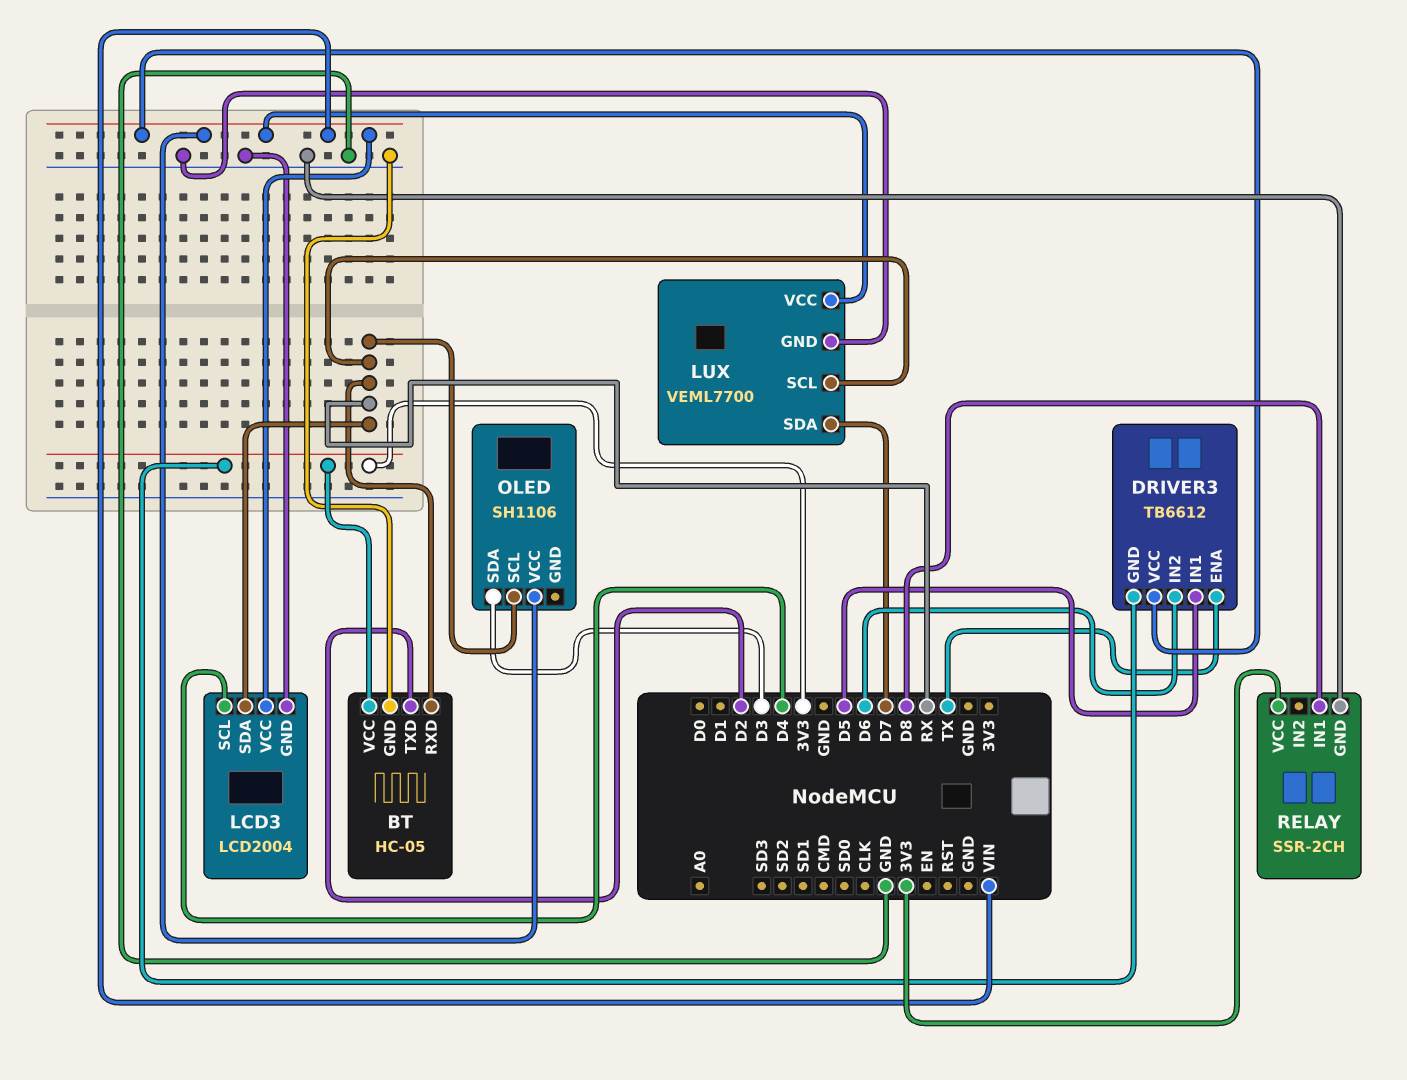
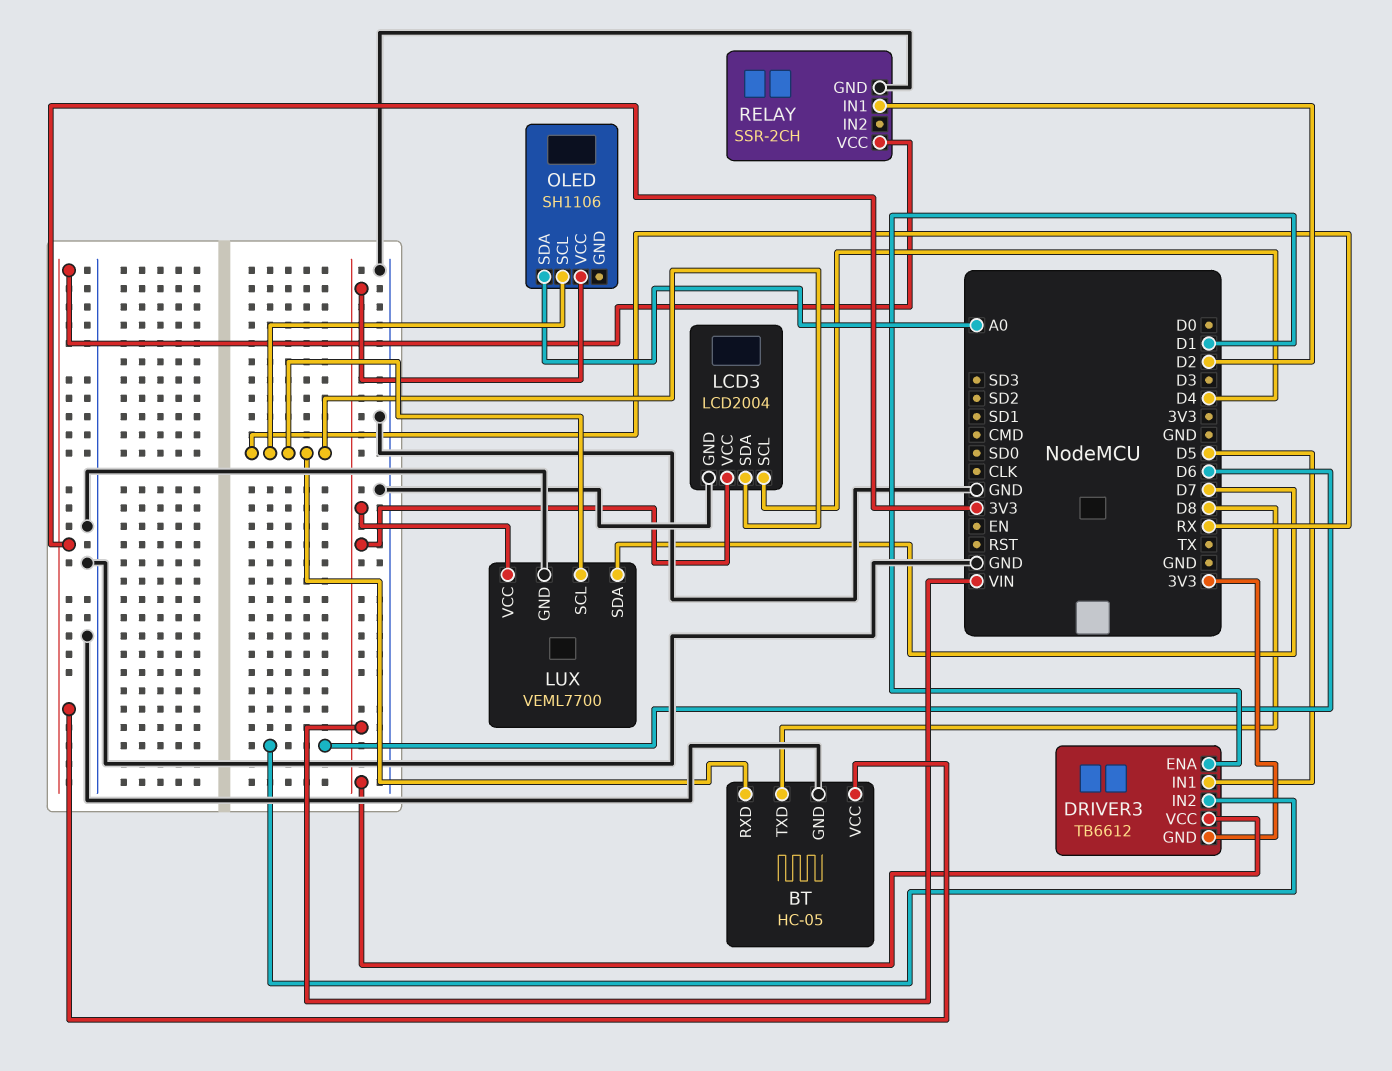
BT pin TXD: D2 -> D8
DRIVER3 pin ENA: TX -> D1
OLED pin SDA: D3 -> A0
RELAY pin IN1: D8 -> D2

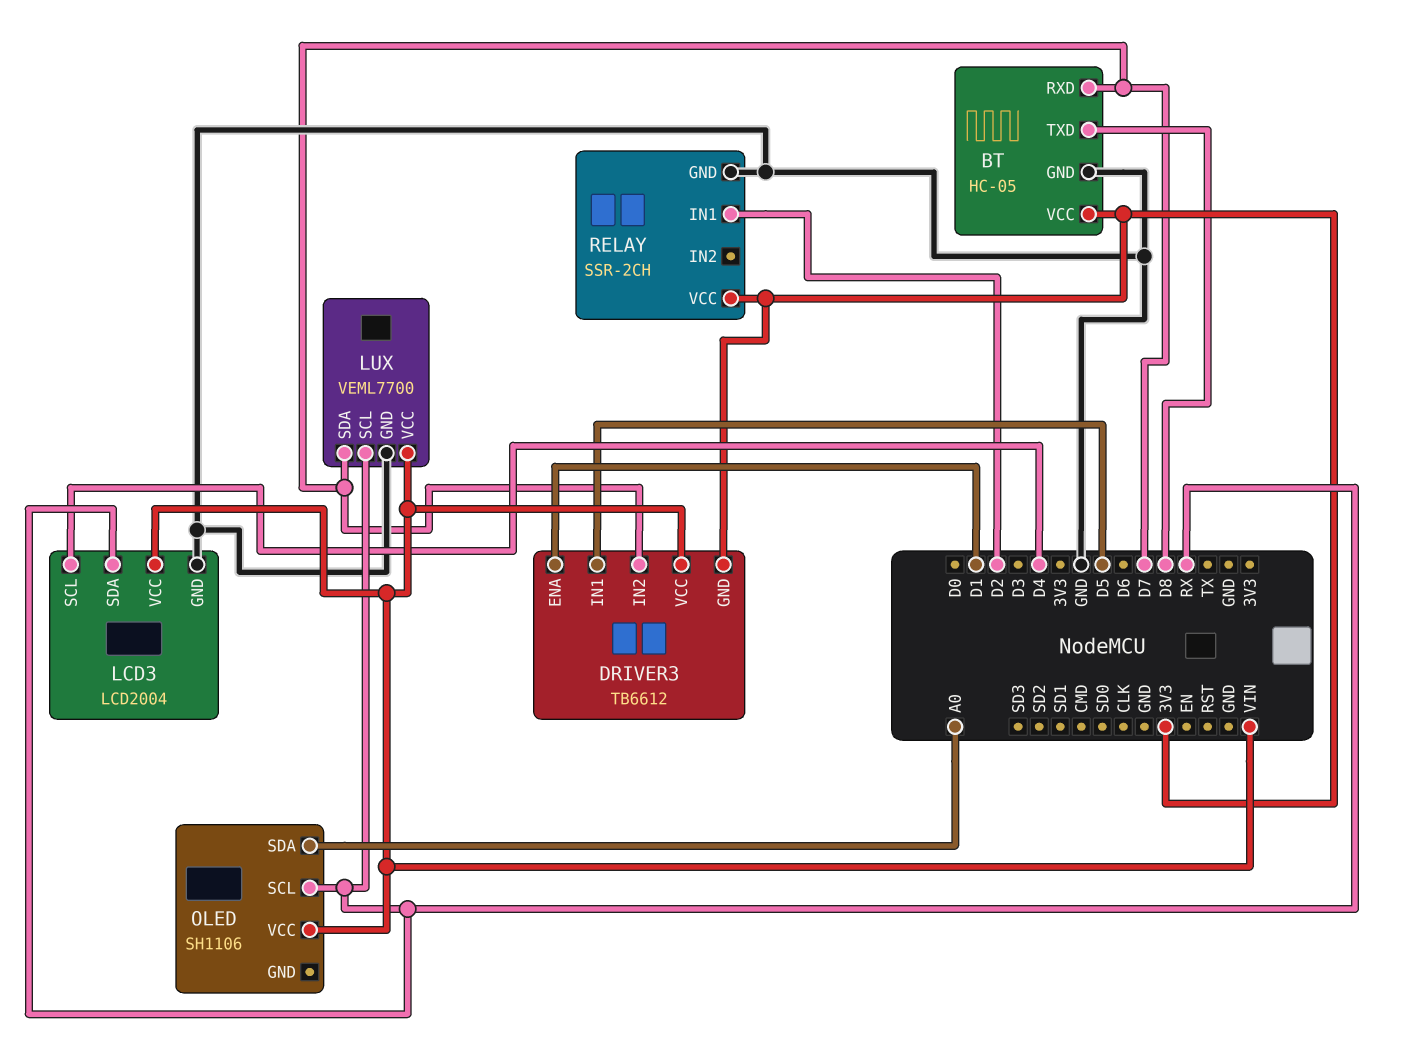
BT pin RXD: RX -> D7
DRIVER3 pin IN2: D6 -> D7

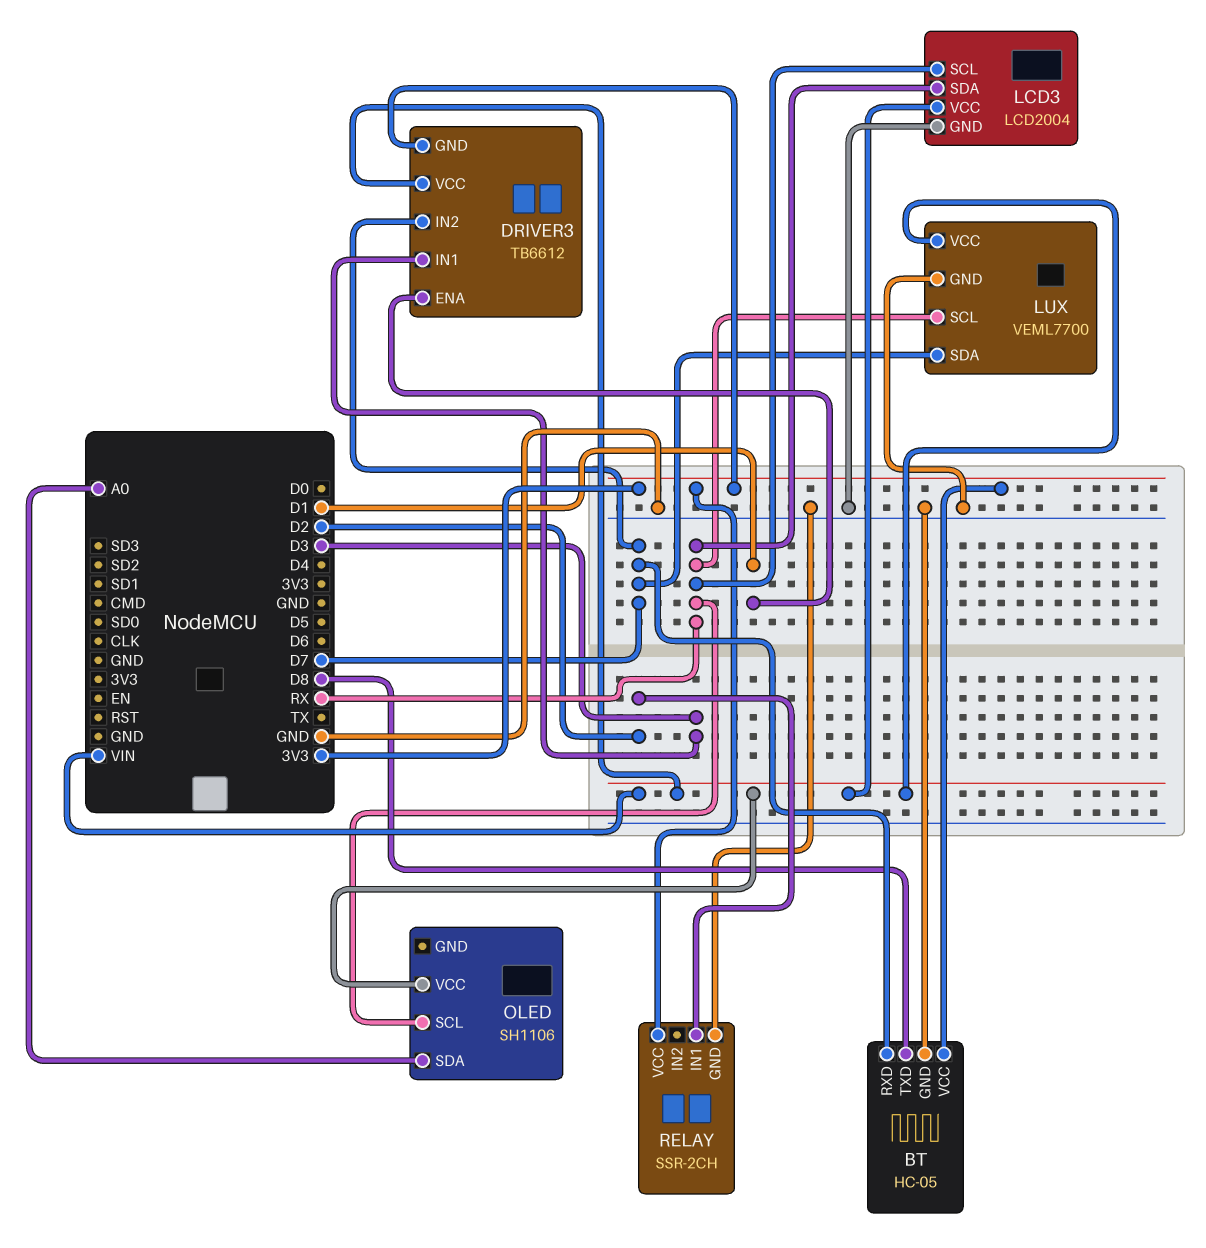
DRIVER3 pin IN1: D5 -> D3
LCD3 pin SCL: D4 -> RX

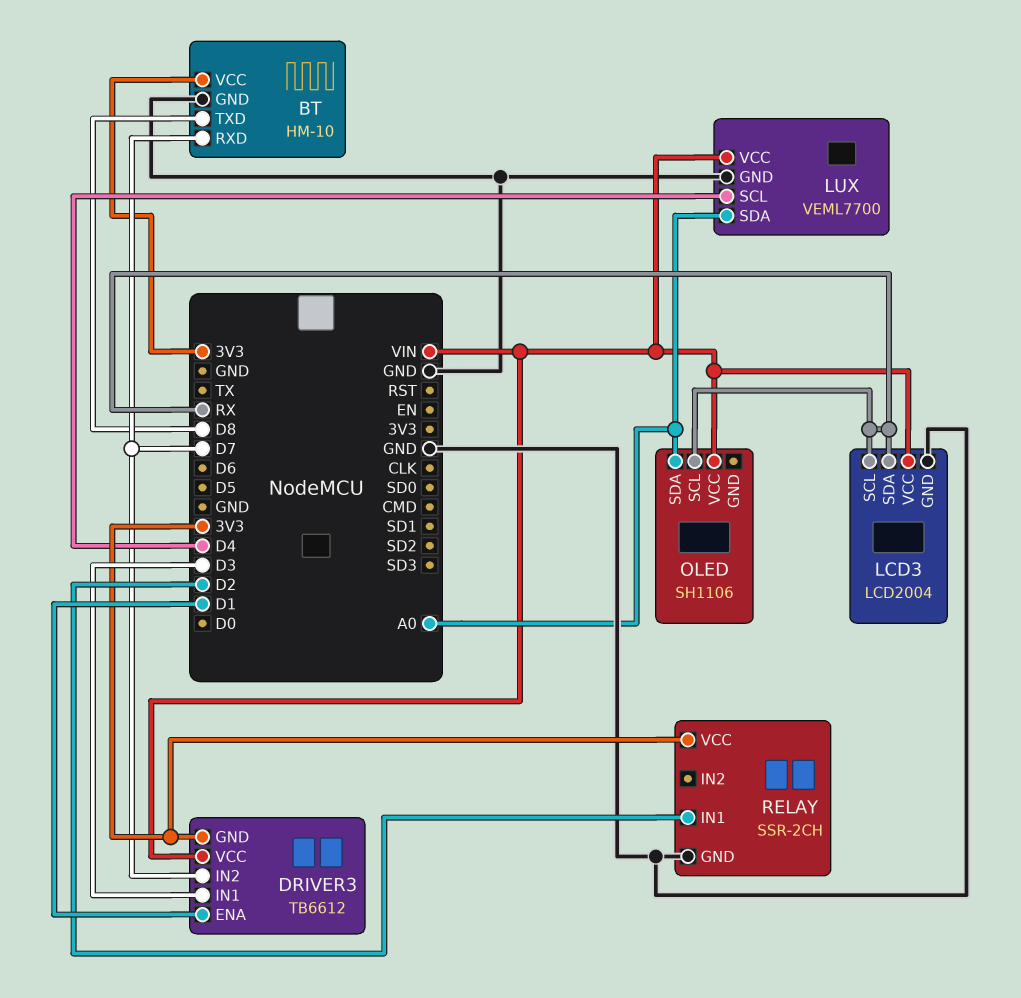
BT: HC-05 -> HM-10
LUX pin SCL: RX -> D4
LUX pin SDA: D7 -> A0

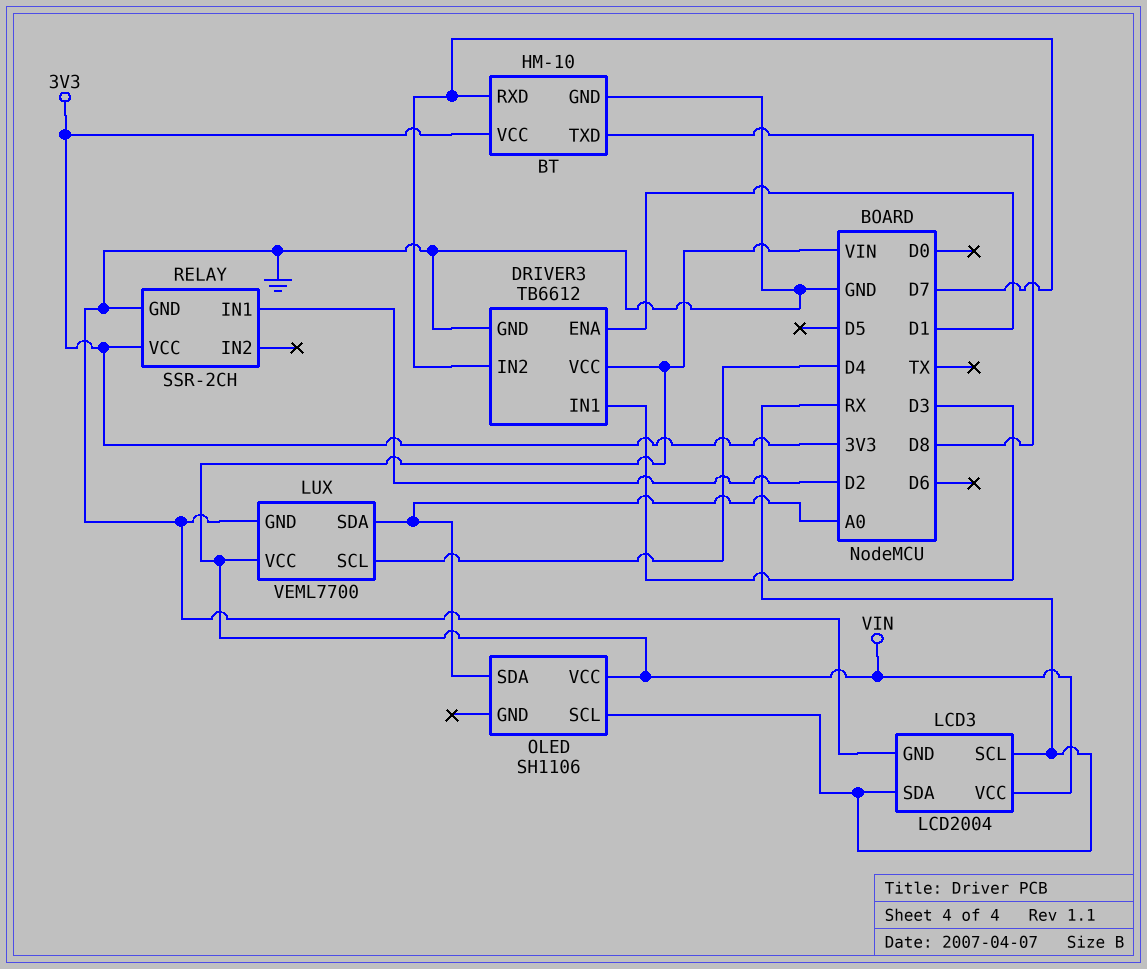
DRIVER3 pin GND: 3V3 -> GND

